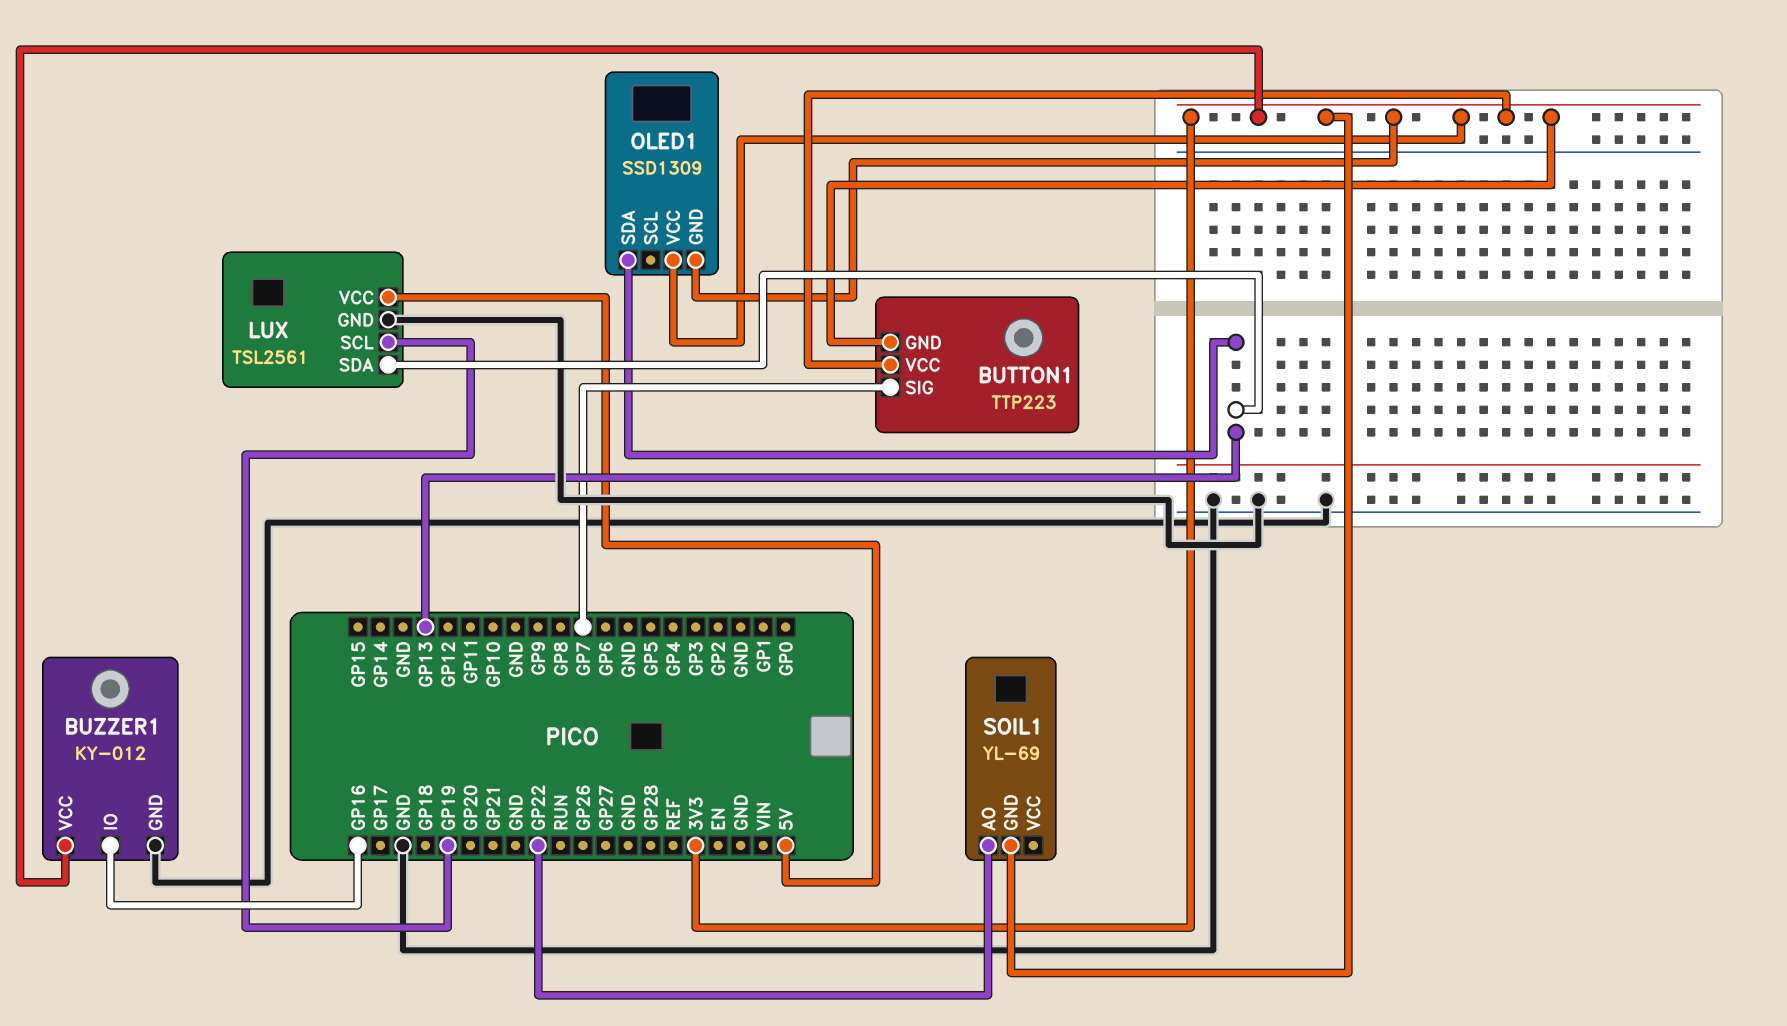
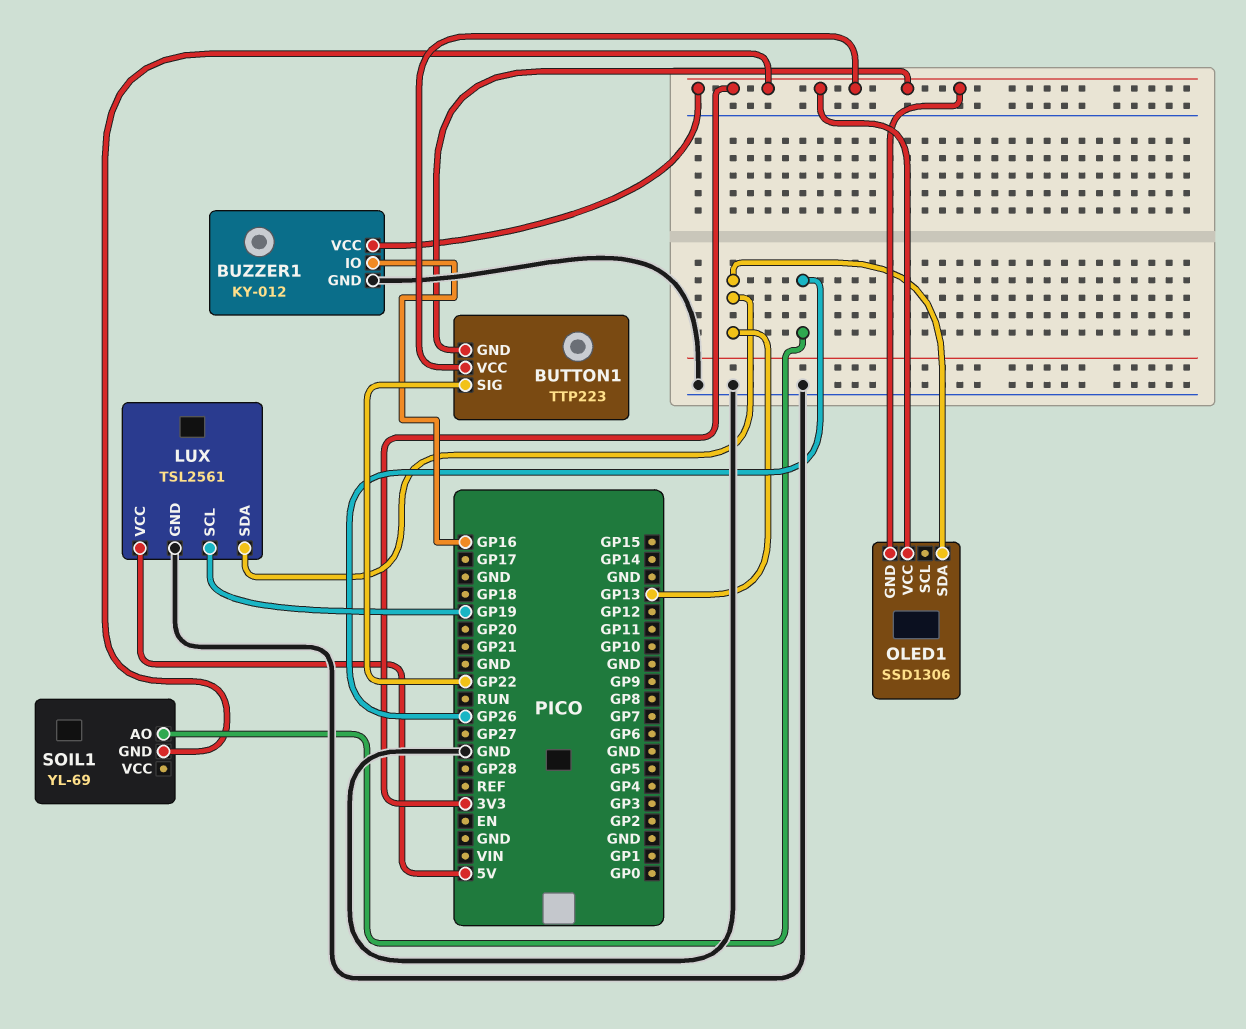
BUTTON1 pin SIG: GP7 -> GP22
OLED1: SSD1309 -> SSD1306
SOIL1 pin AO: GP22 -> GP26

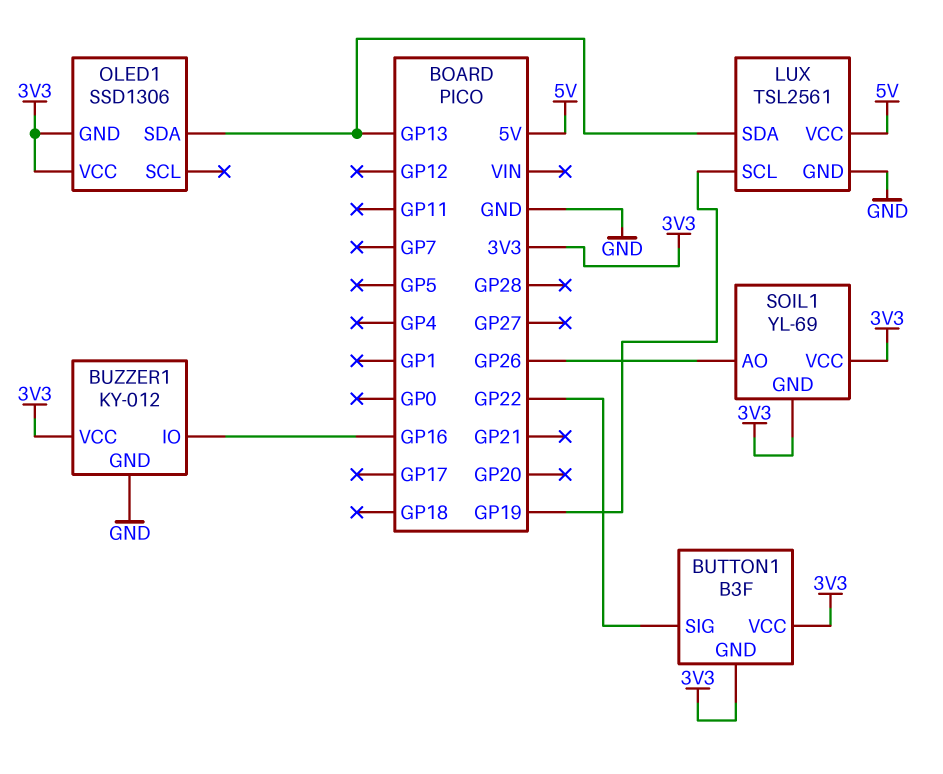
BUTTON1: TTP223 -> B3F
SOIL1 pin VCC: none -> 3V3

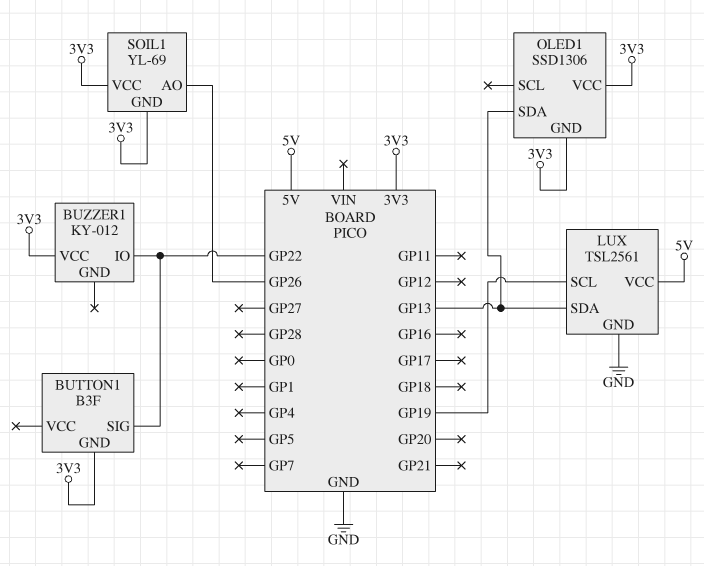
BUTTON1 pin VCC: 3V3 -> none
BUZZER1 pin GND: GND -> none
BUZZER1 pin IO: GP16 -> GP22

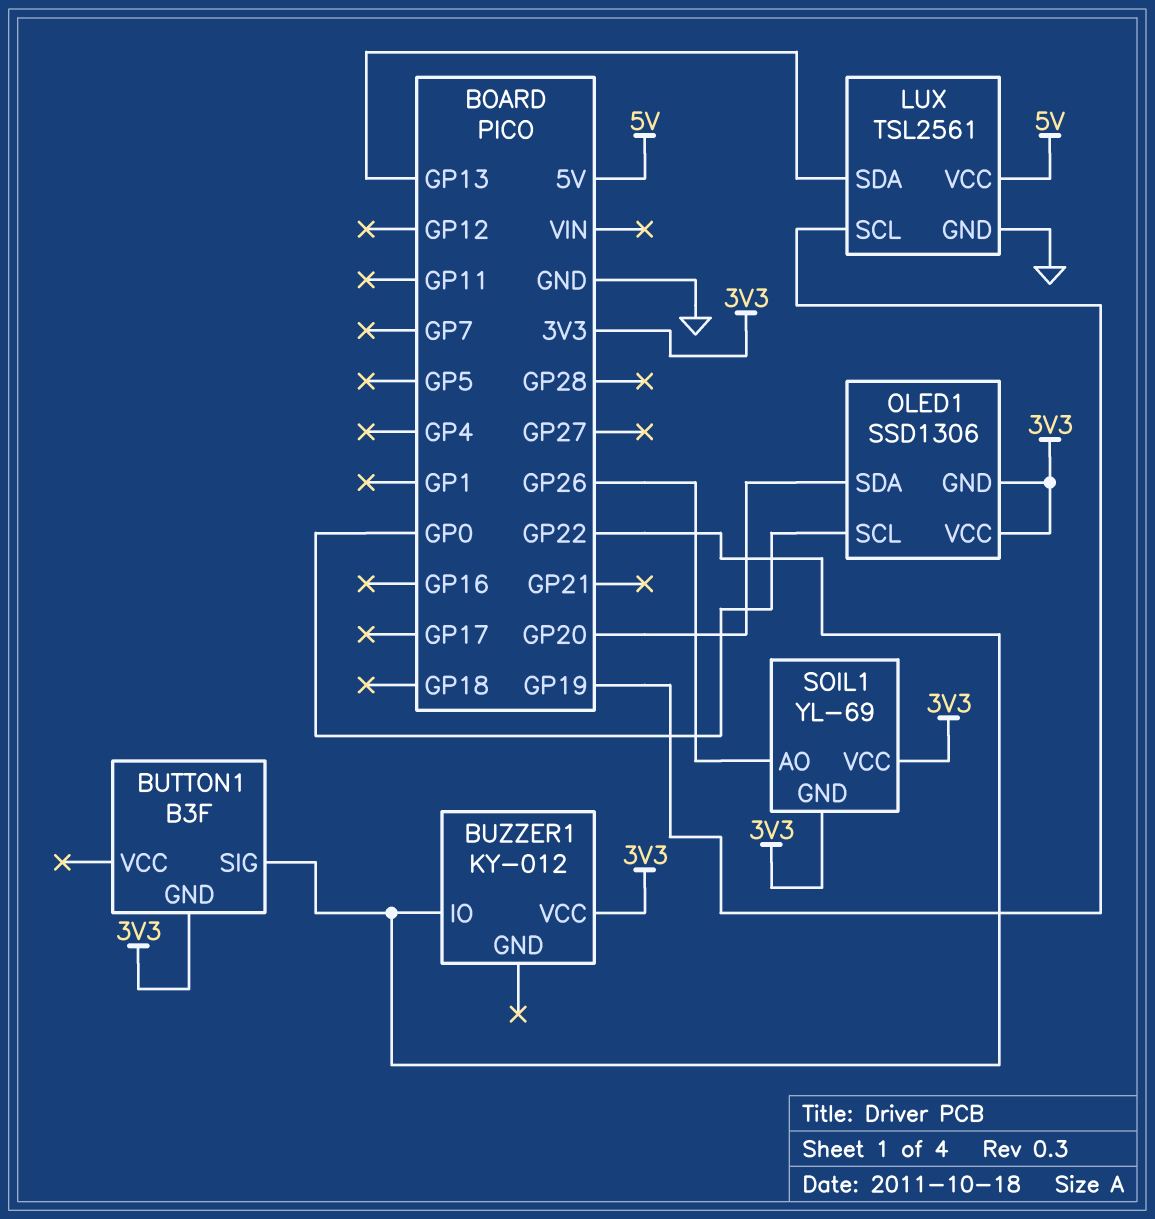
OLED1 pin SCL: none -> GP0
OLED1 pin SDA: GP13 -> GP20

